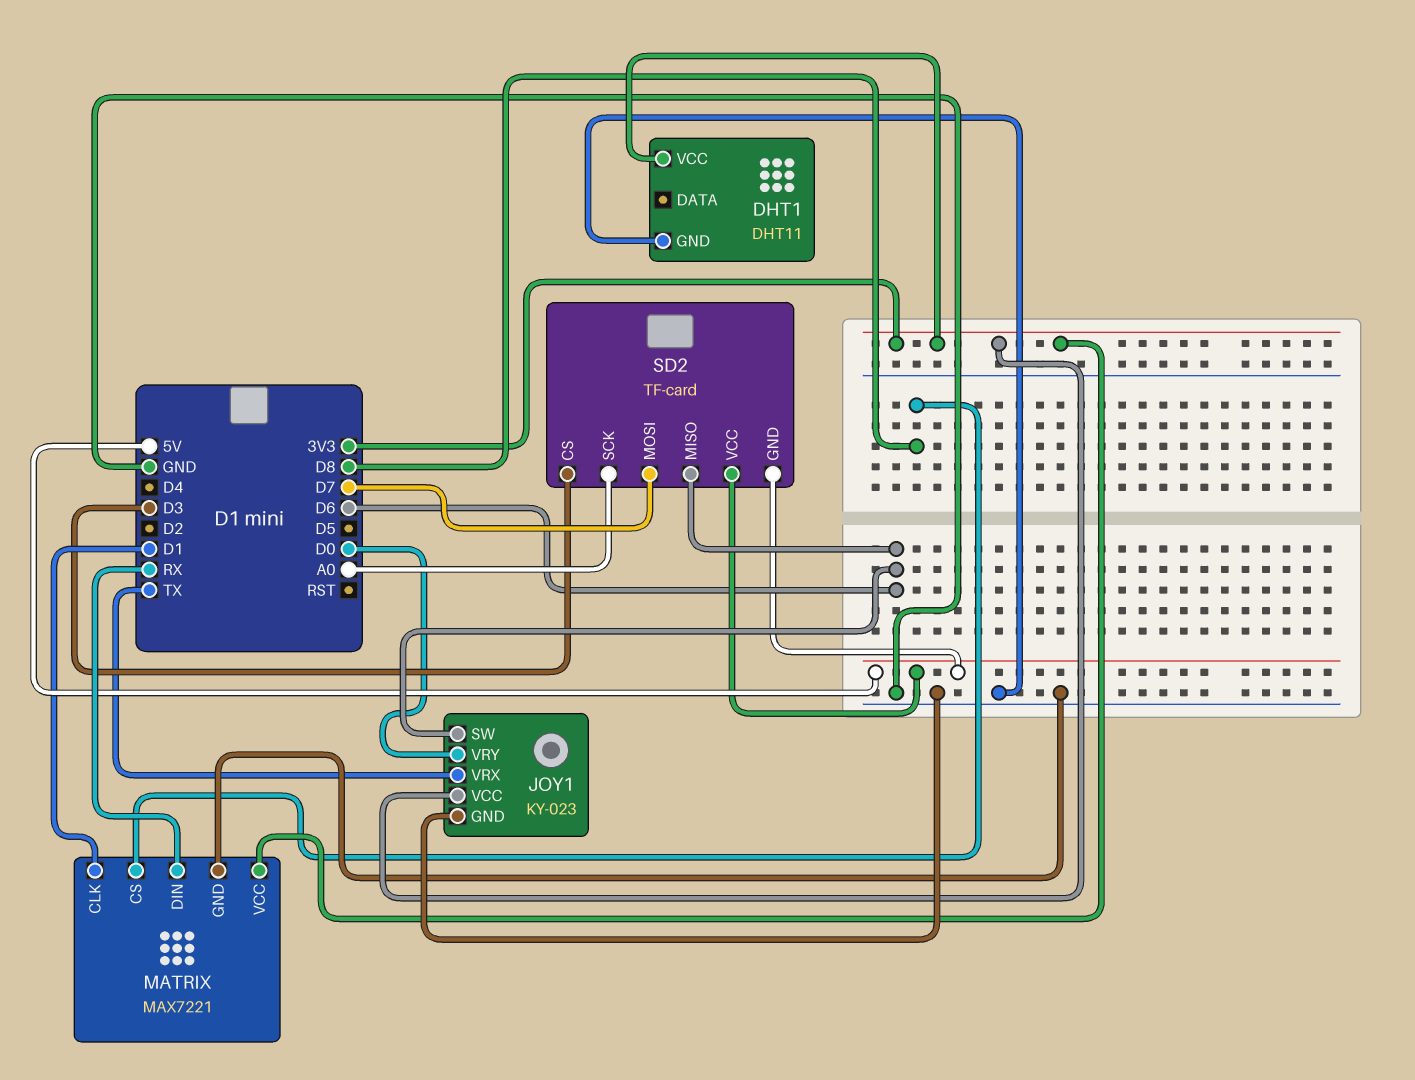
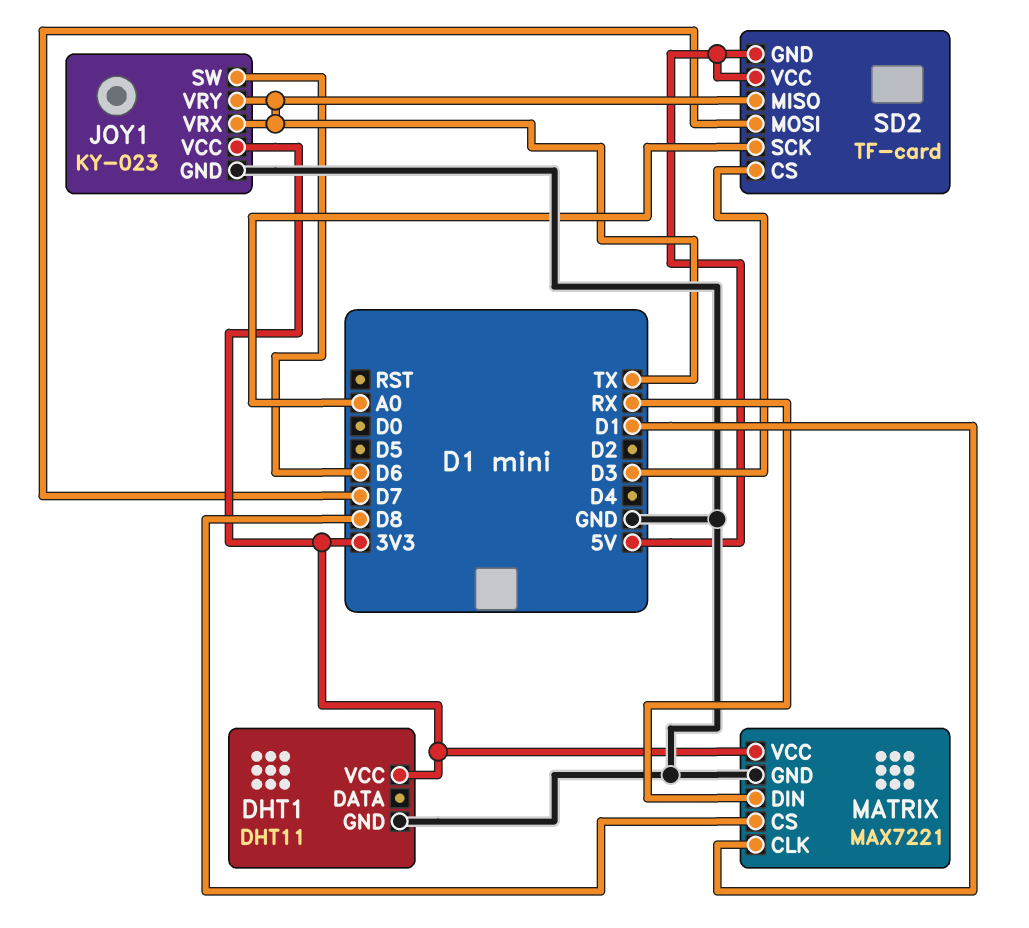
JOY1 pin VRY: D0 -> TX
SD2 pin MISO: D6 -> TX

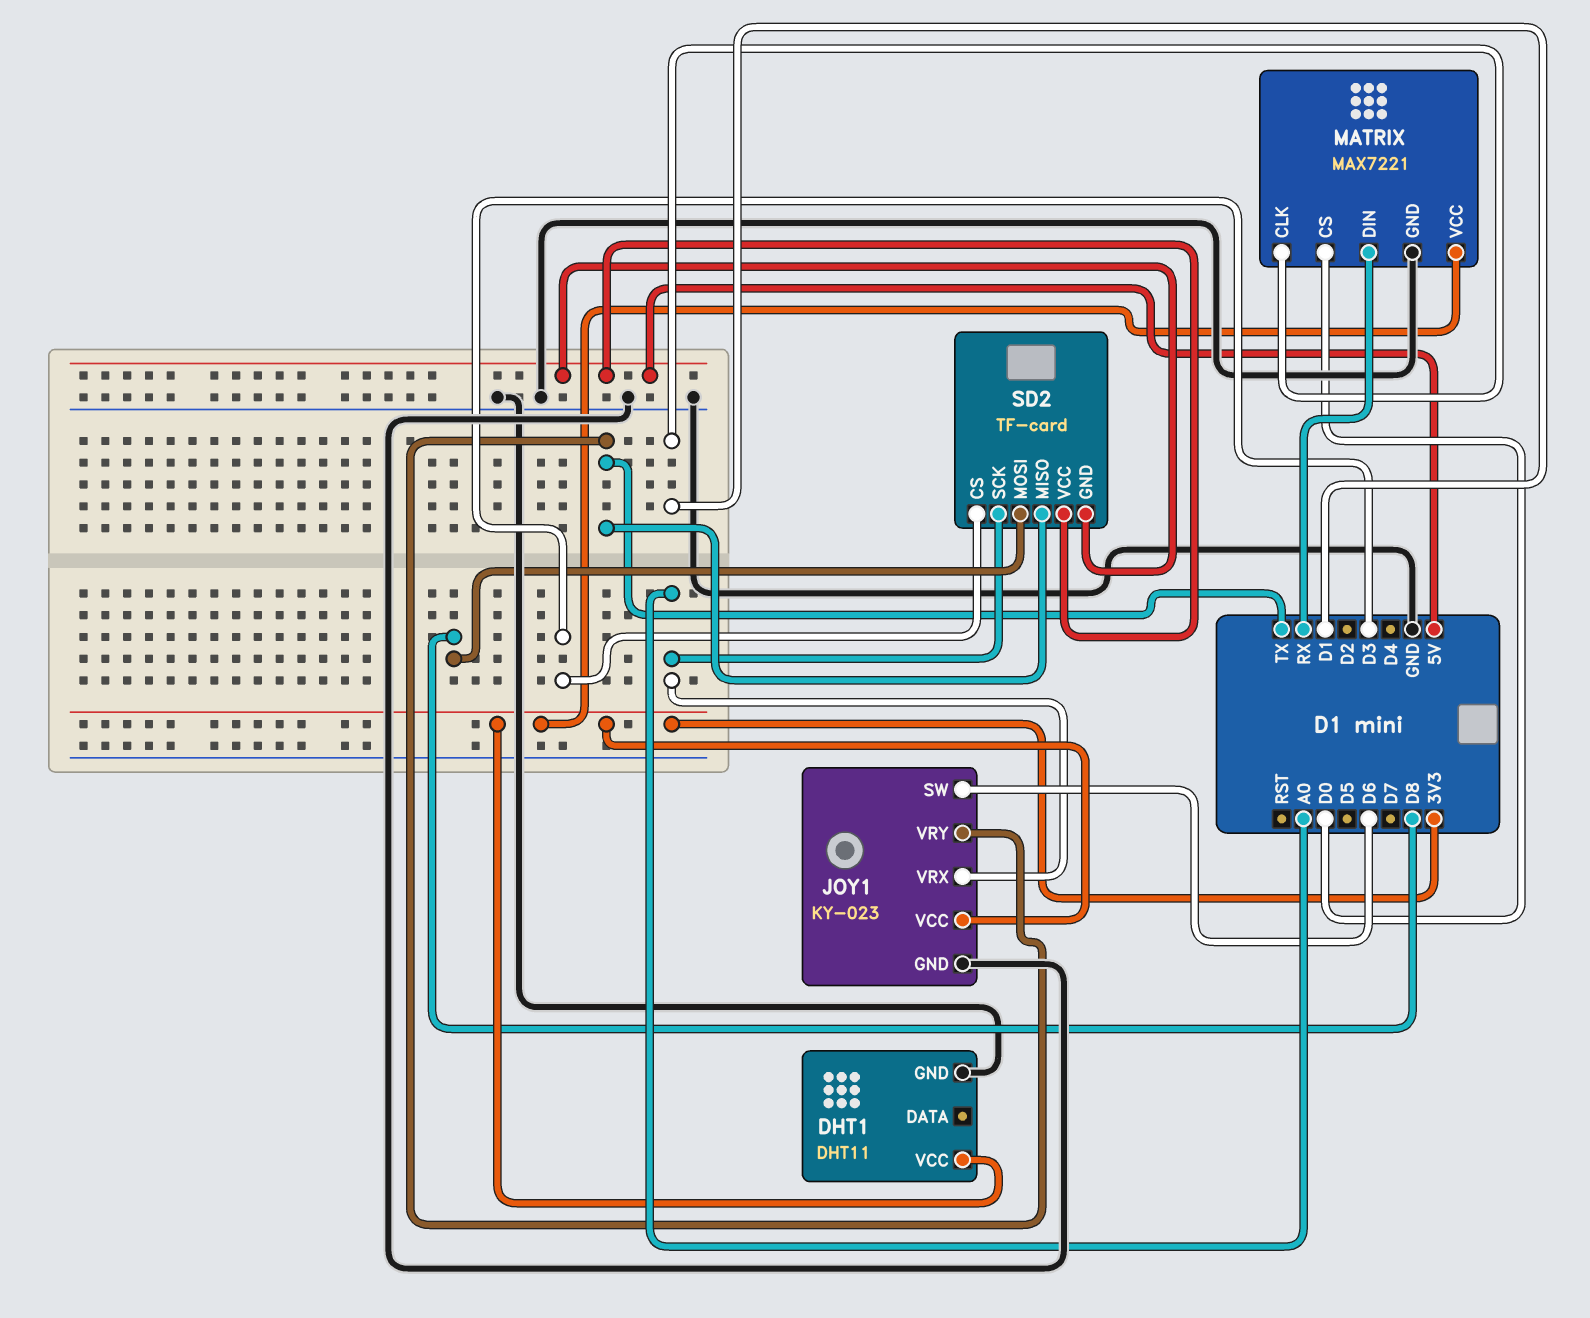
JOY1 pin VRX: TX -> A0
MATRIX pin CS: D8 -> D0
SD2 pin MOSI: D7 -> D8

